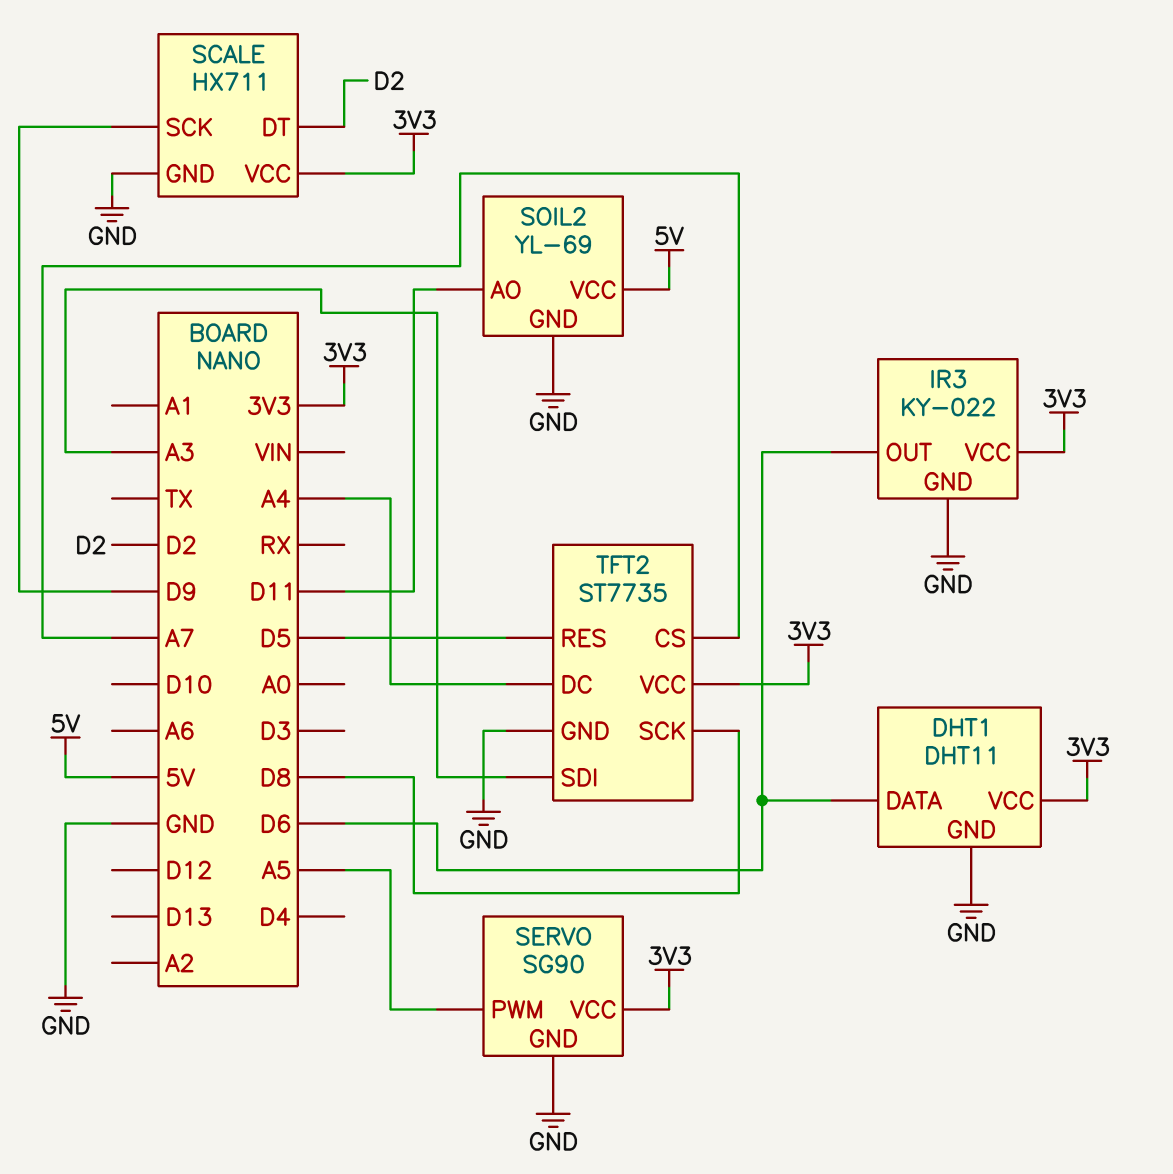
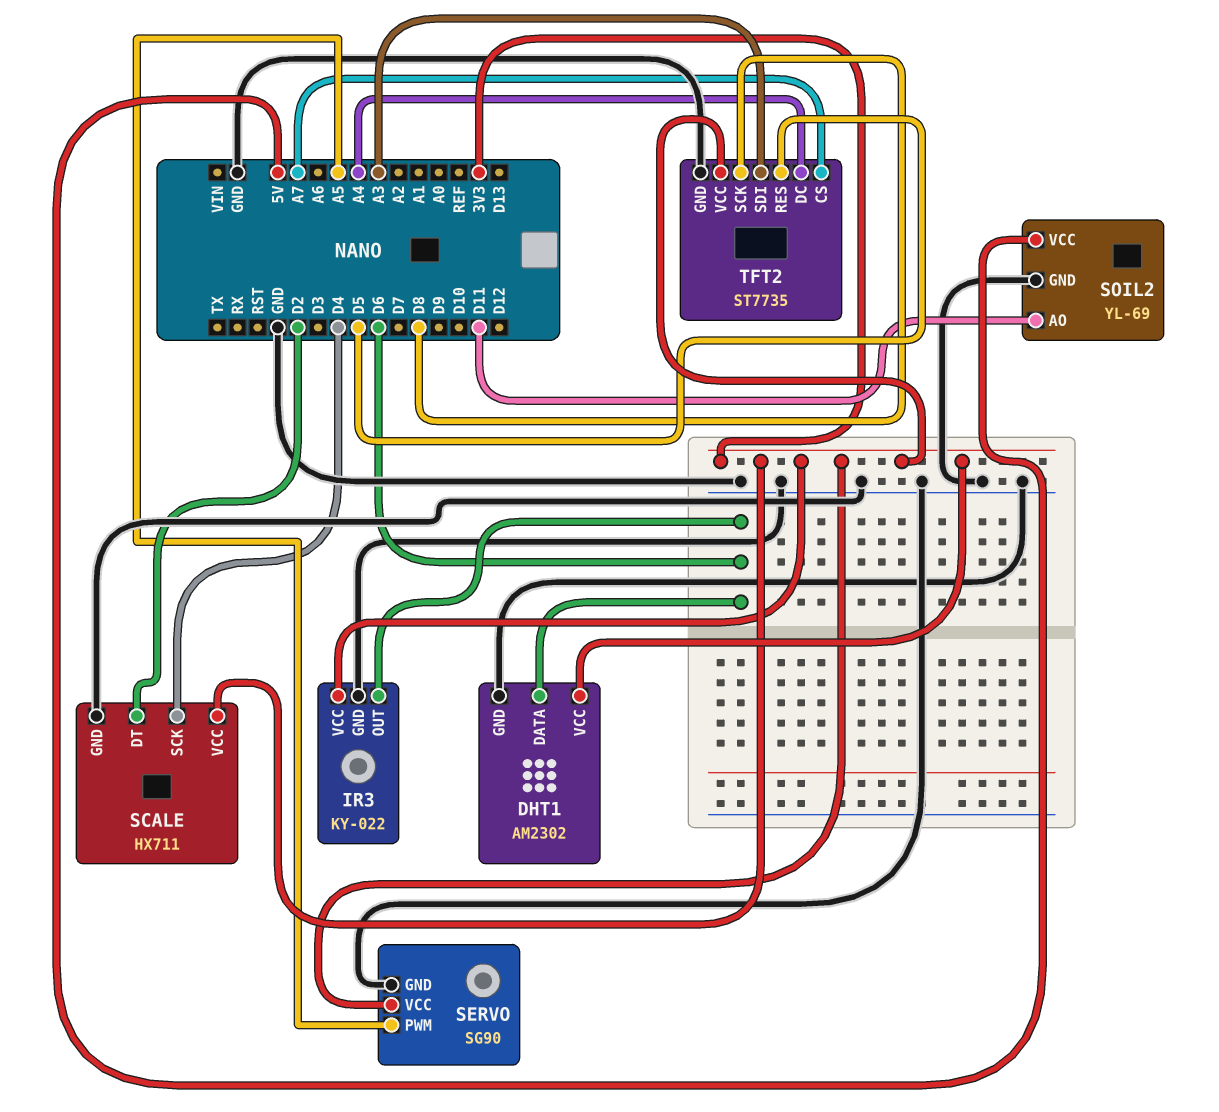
DHT1: DHT11 -> AM2302
SCALE pin SCK: D9 -> D4

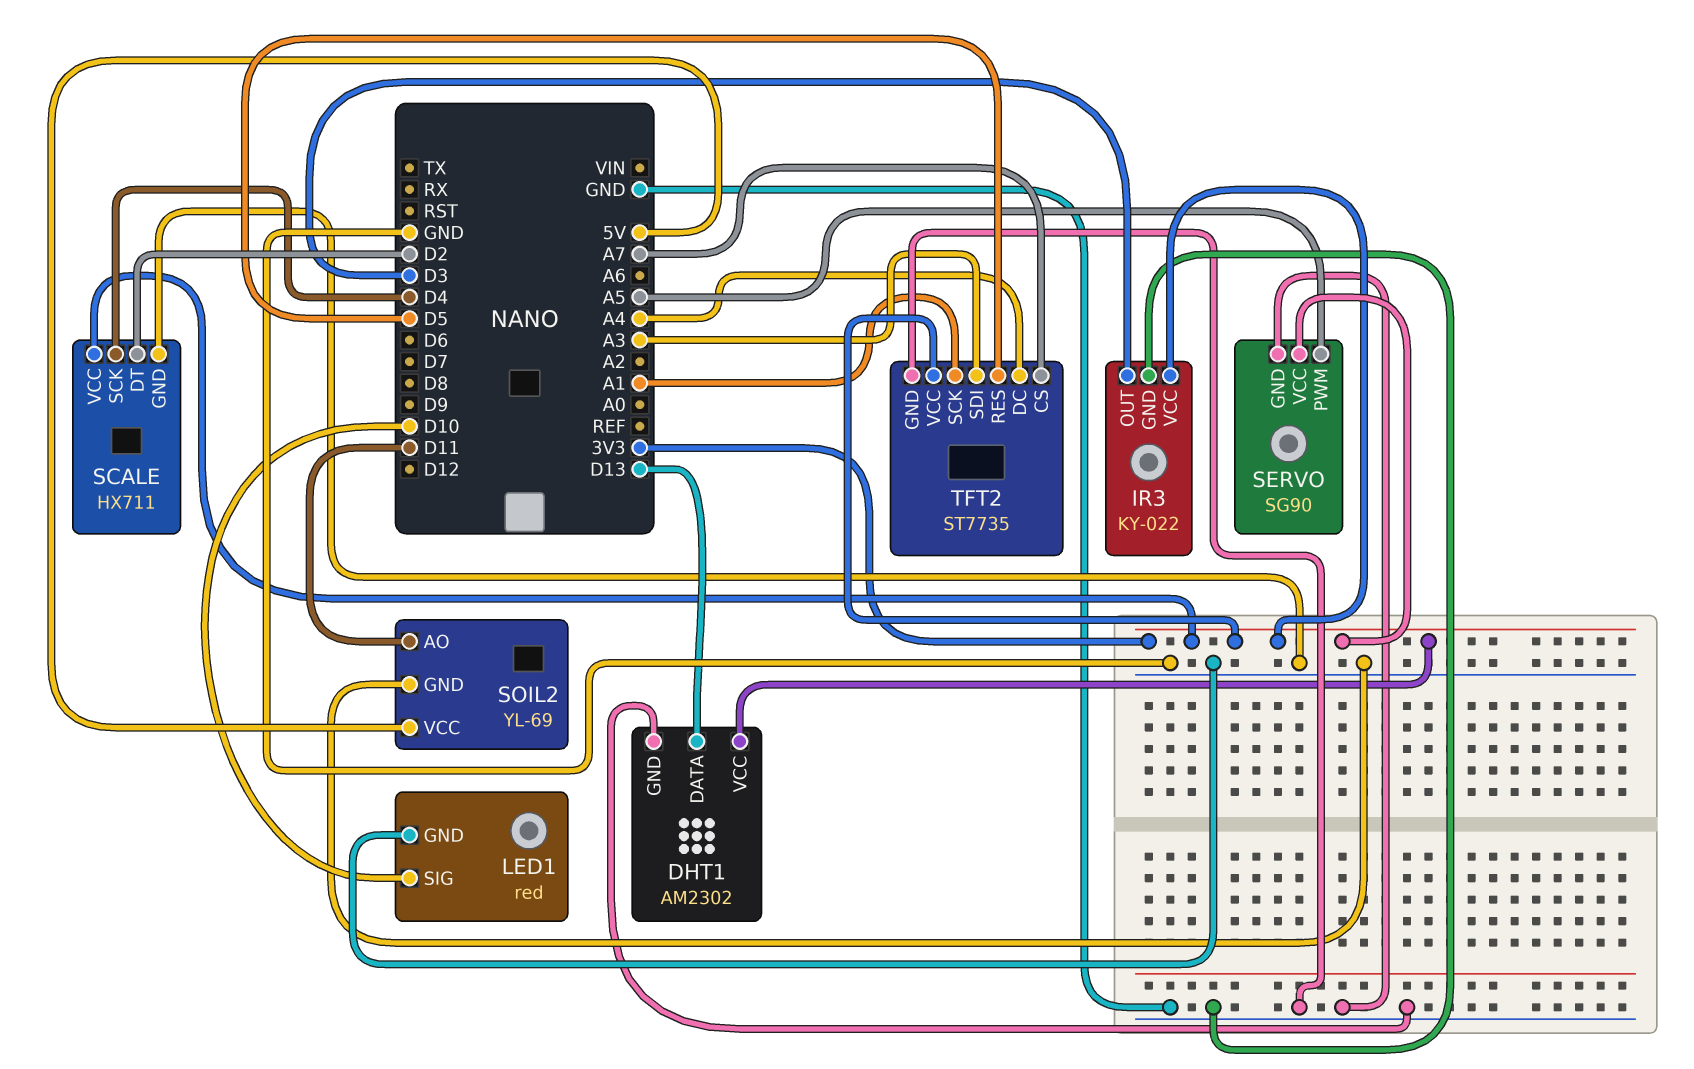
DHT1 pin DATA: D6 -> D13
IR3 pin OUT: D6 -> D3
LED1: none -> red
LED1 pin GND: none -> GND
LED1 pin SIG: none -> D10
TFT2 pin SCK: D8 -> A1

